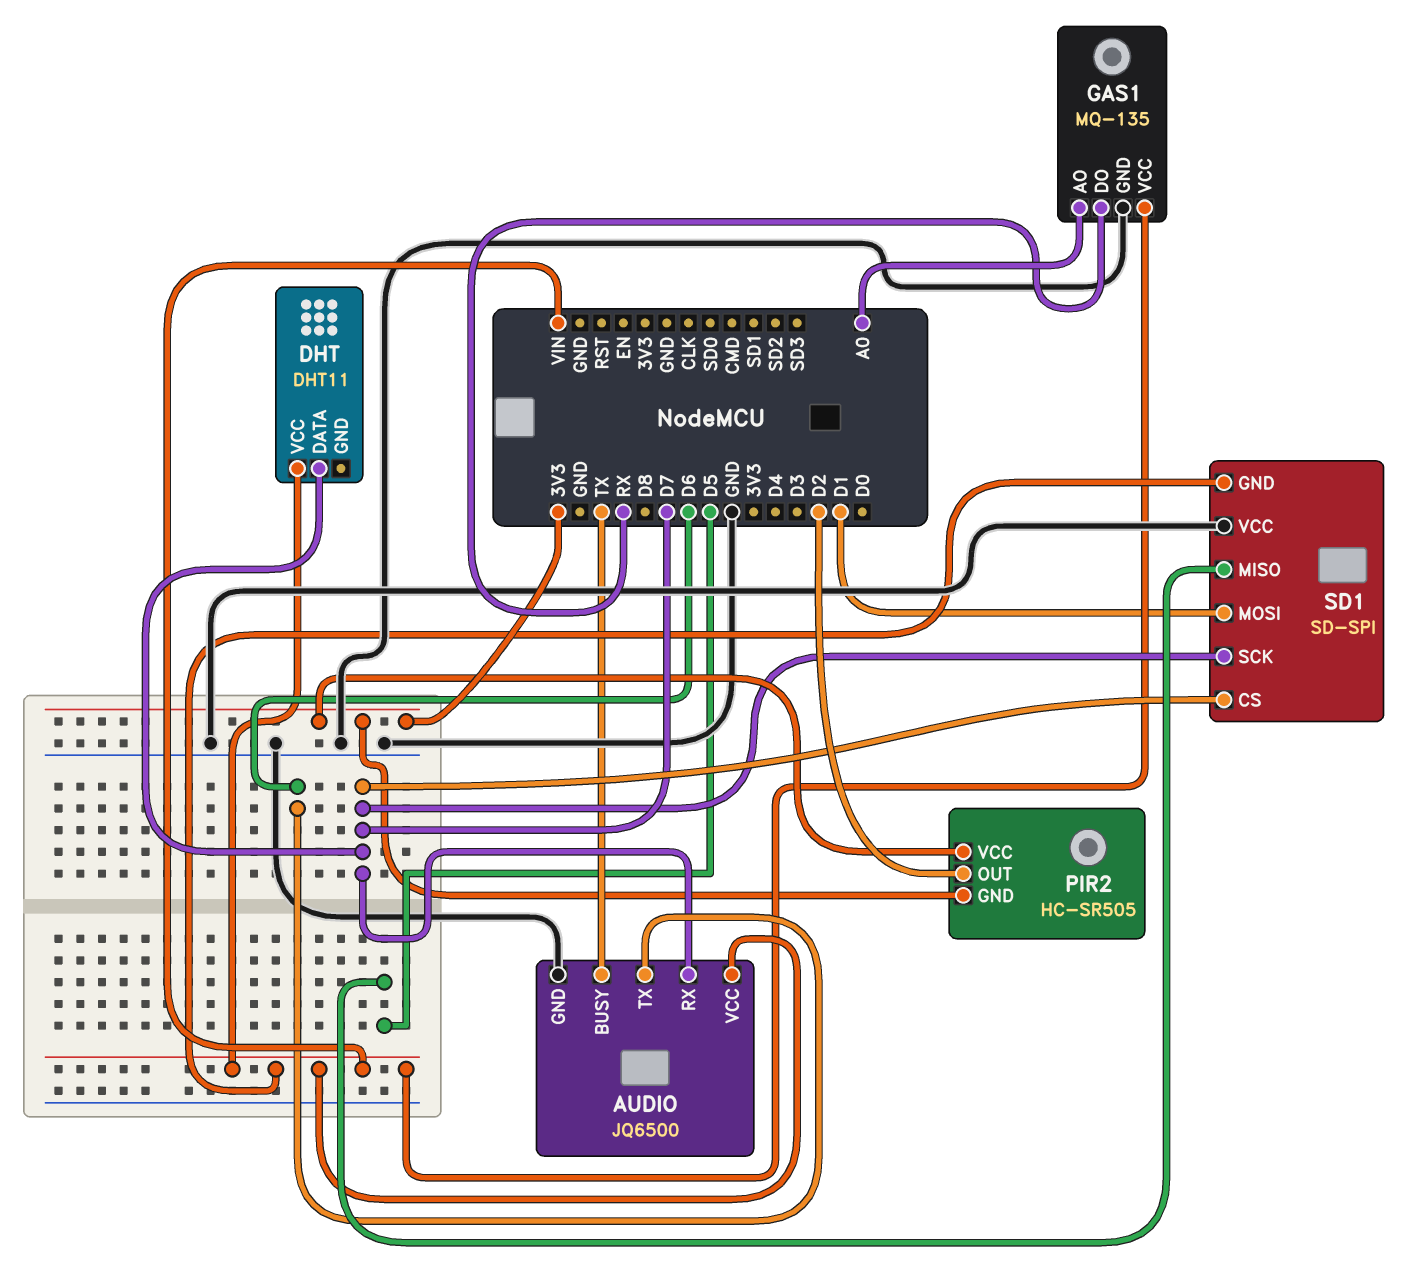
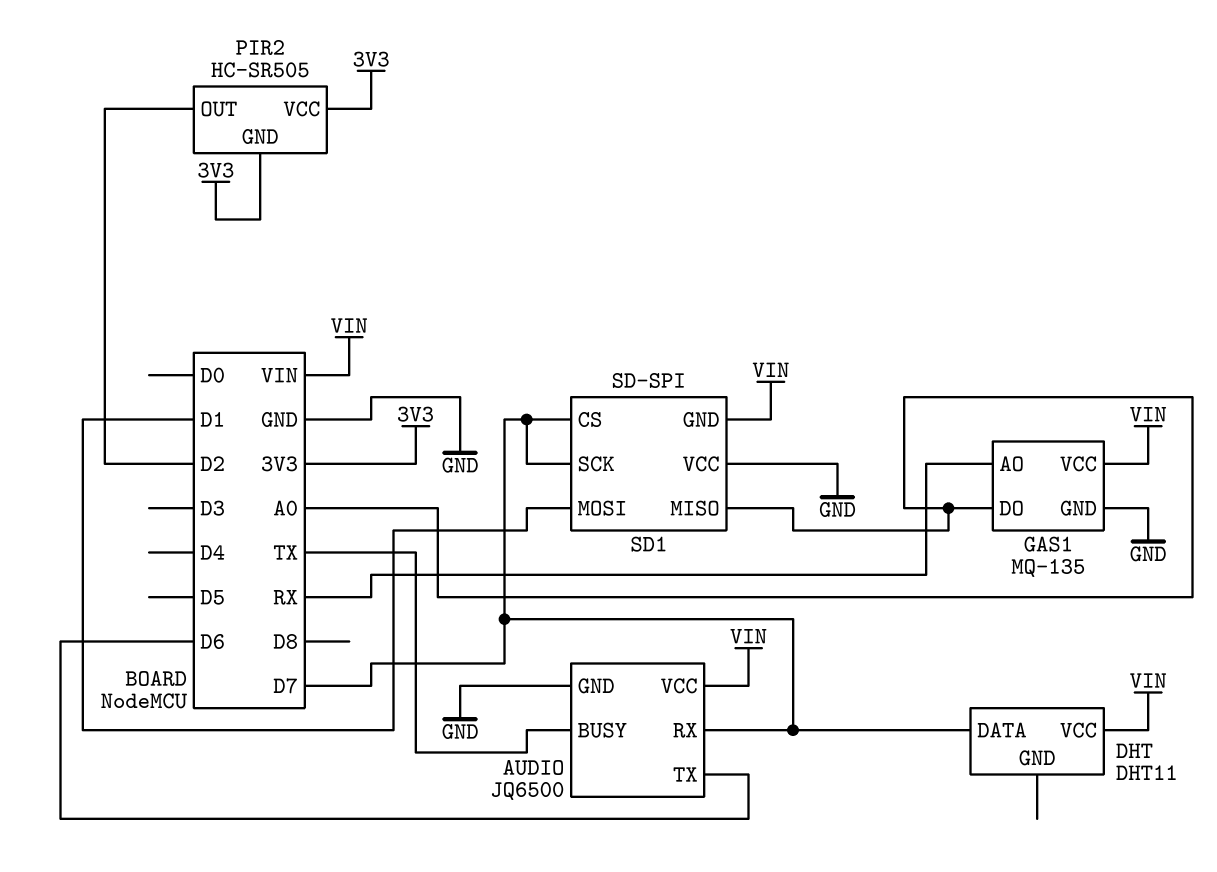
GAS1 pin AO: A0 -> RX
GAS1 pin DO: RX -> A0
SD1 pin MISO: D5 -> A0

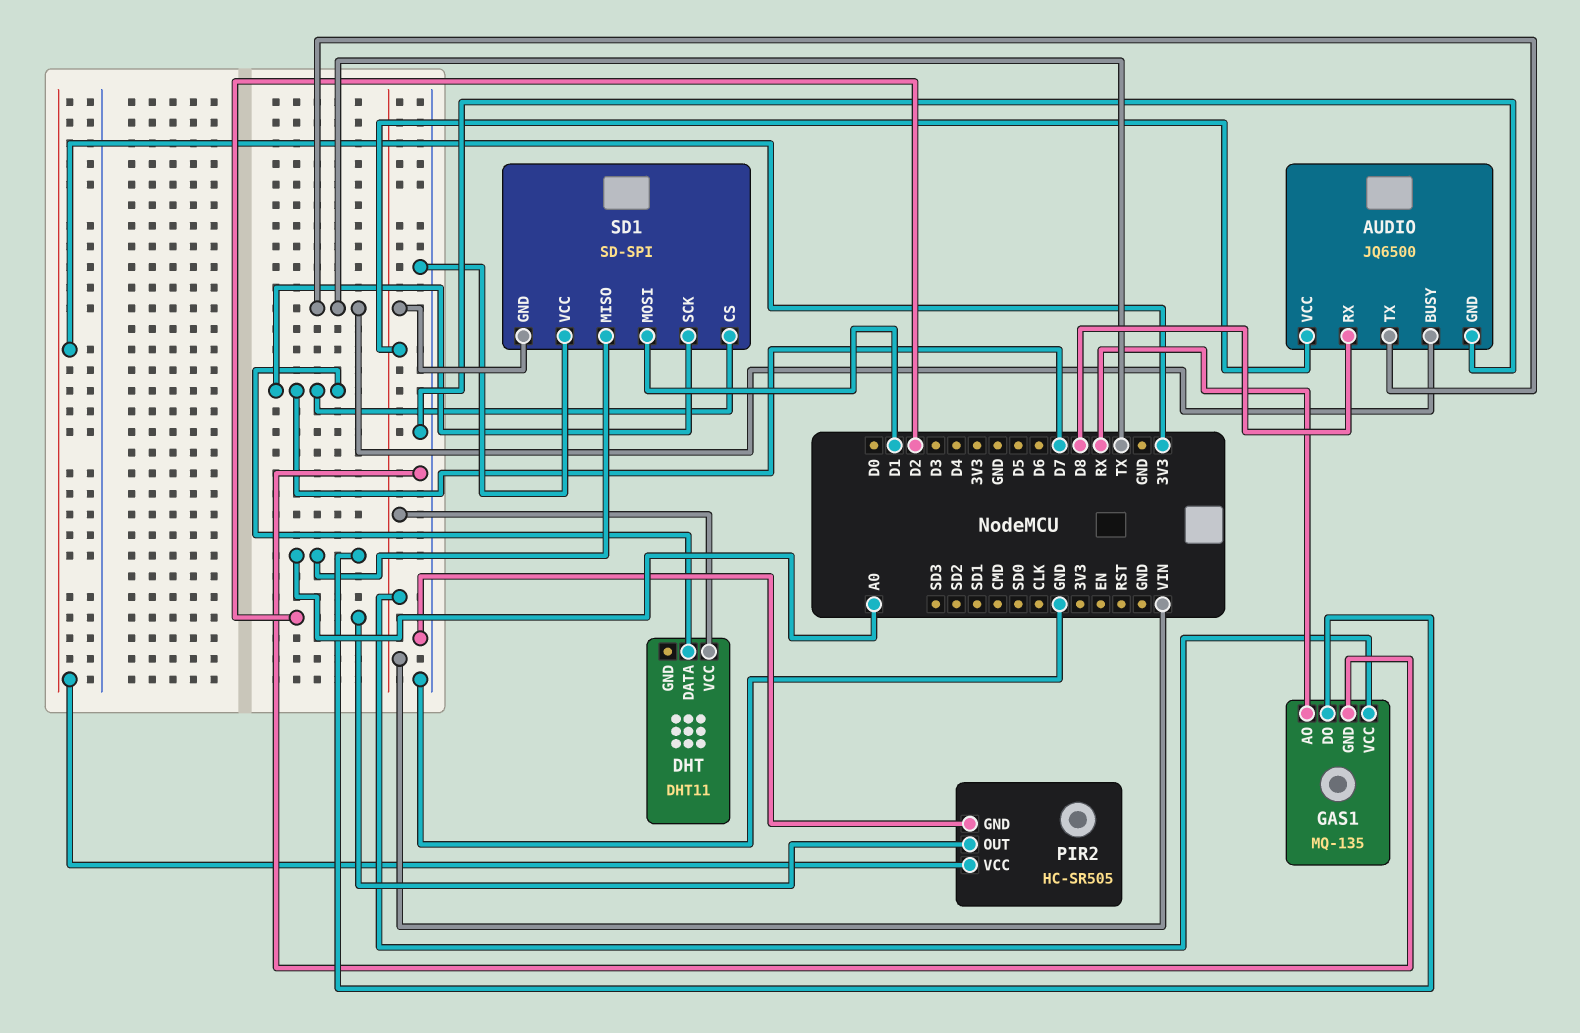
AUDIO pin RX: D7 -> D8
AUDIO pin TX: D6 -> TX
PIR2 pin GND: 3V3 -> GND

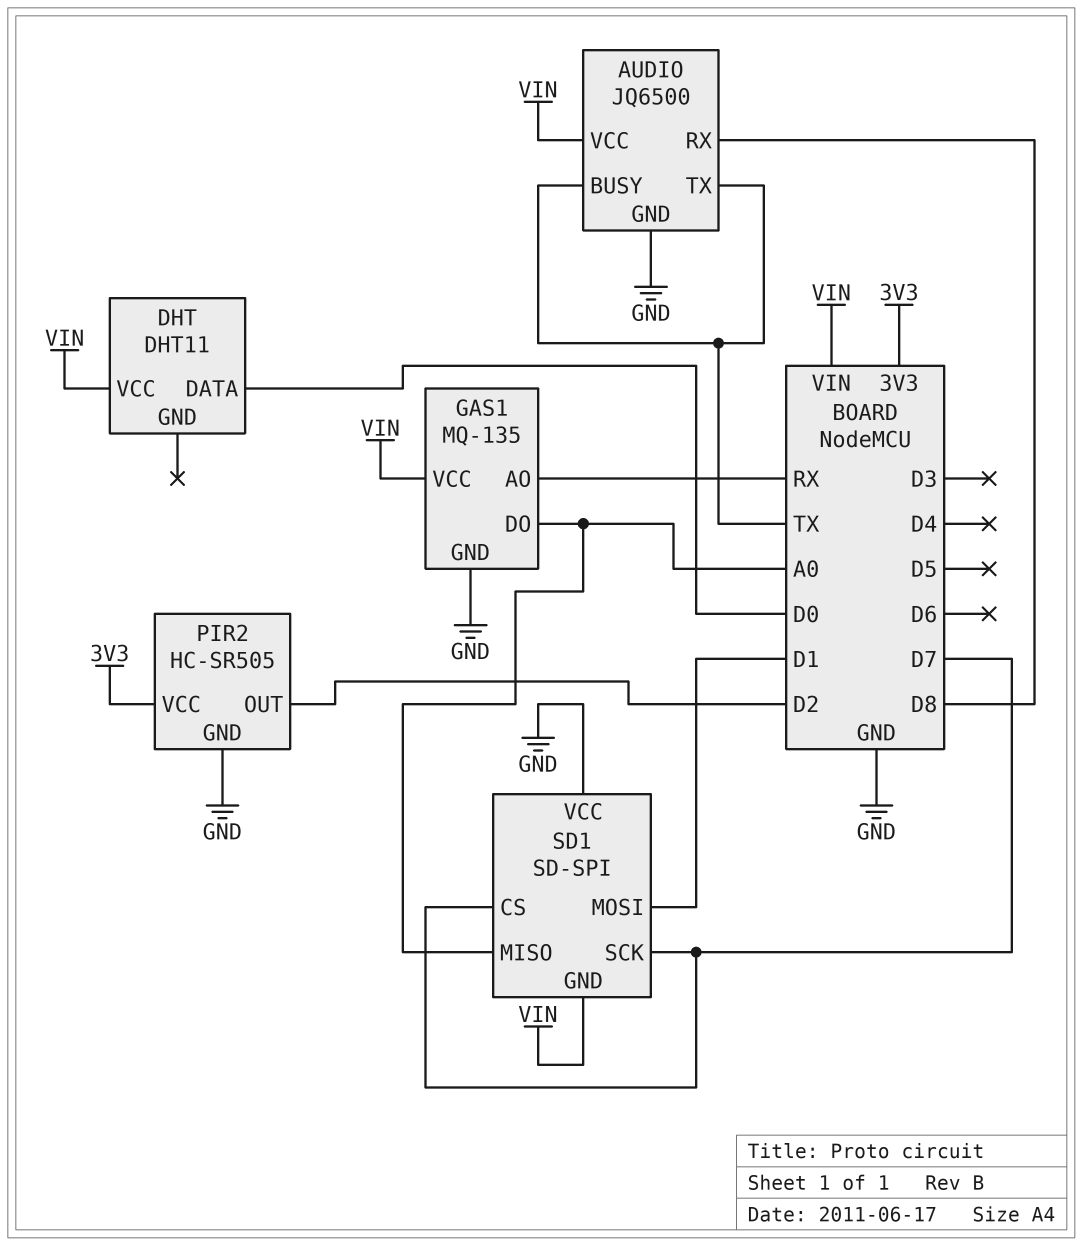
DHT pin DATA: D7 -> D0

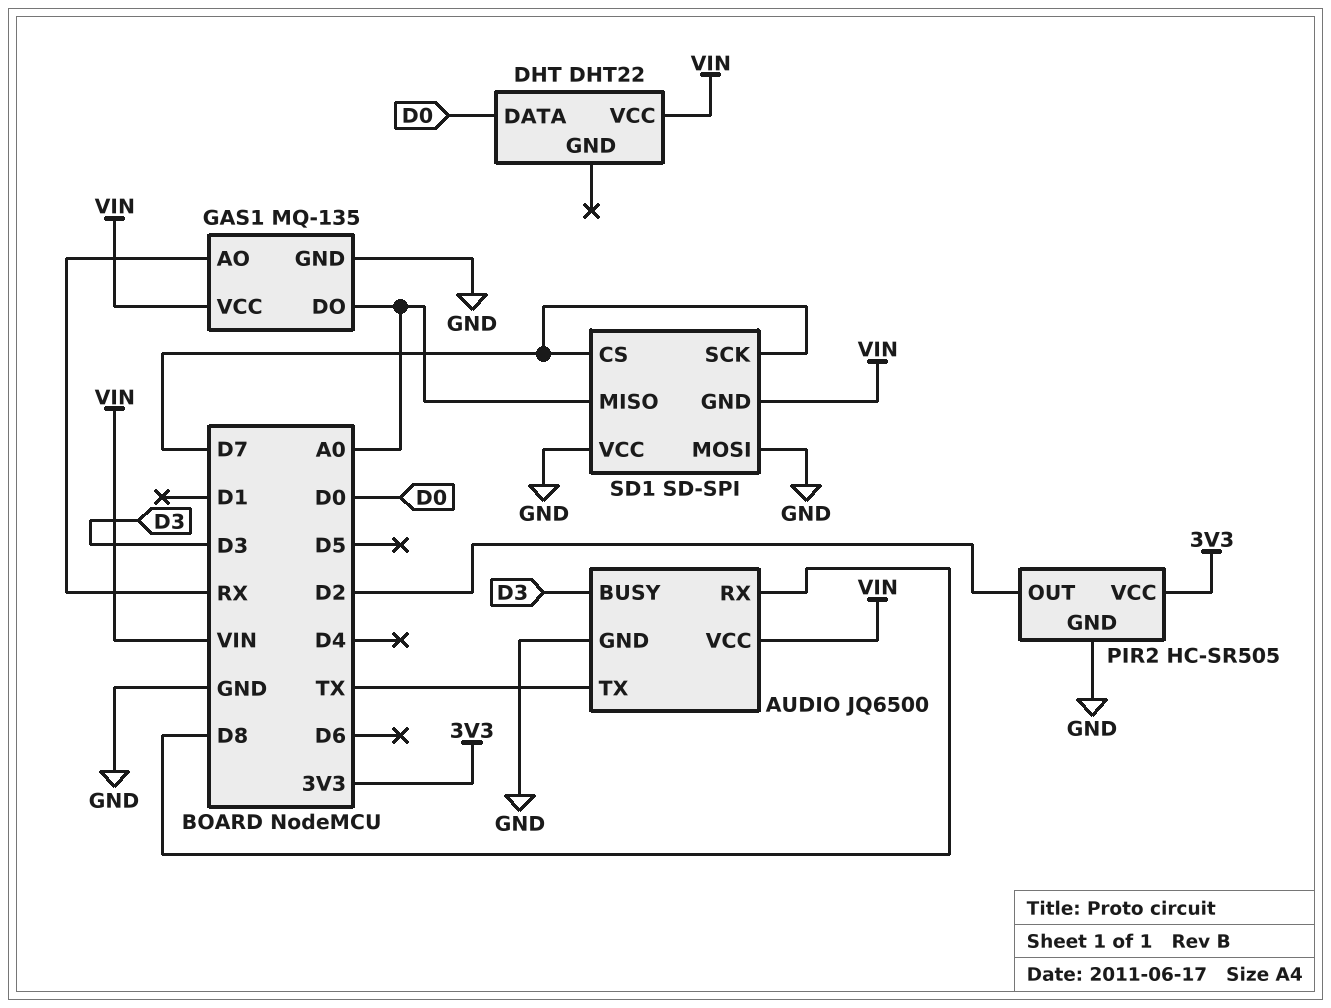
AUDIO pin BUSY: TX -> D3
DHT: DHT11 -> DHT22
SD1 pin MOSI: D1 -> GND

